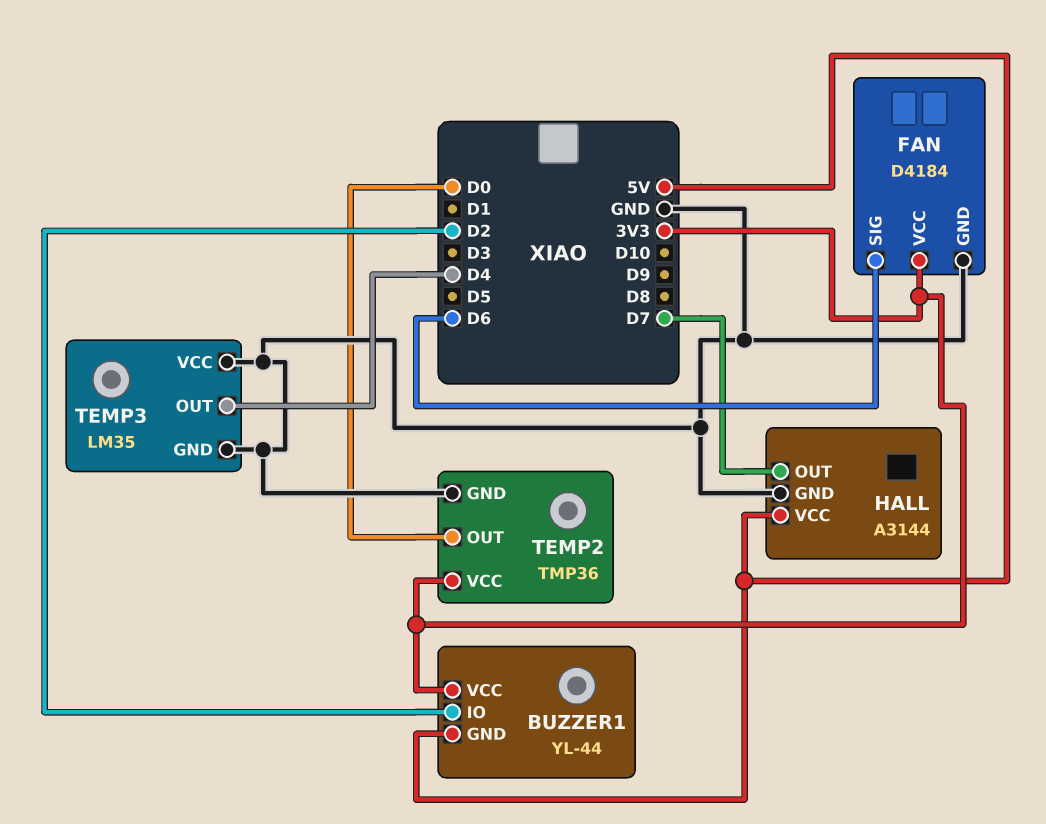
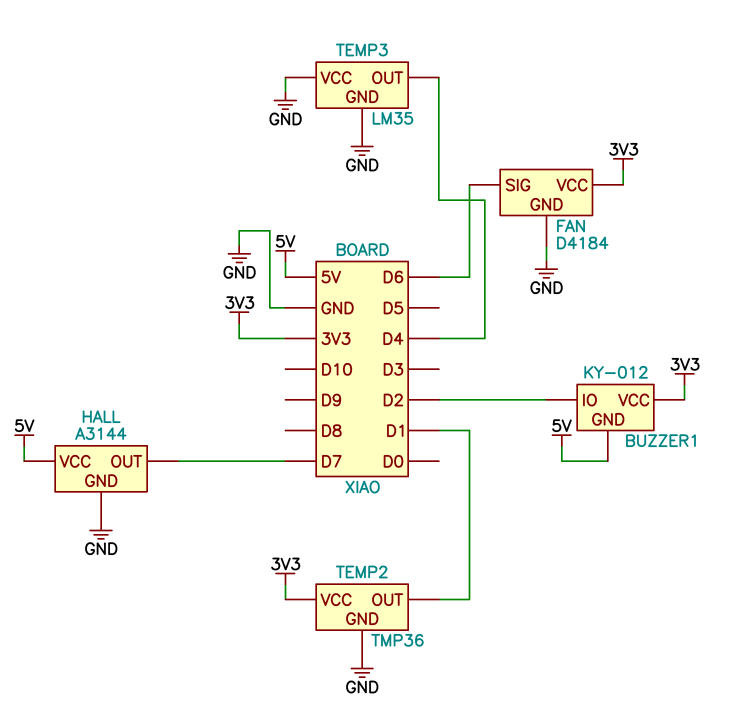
BUZZER1: YL-44 -> KY-012
TEMP2 pin OUT: D0 -> D1

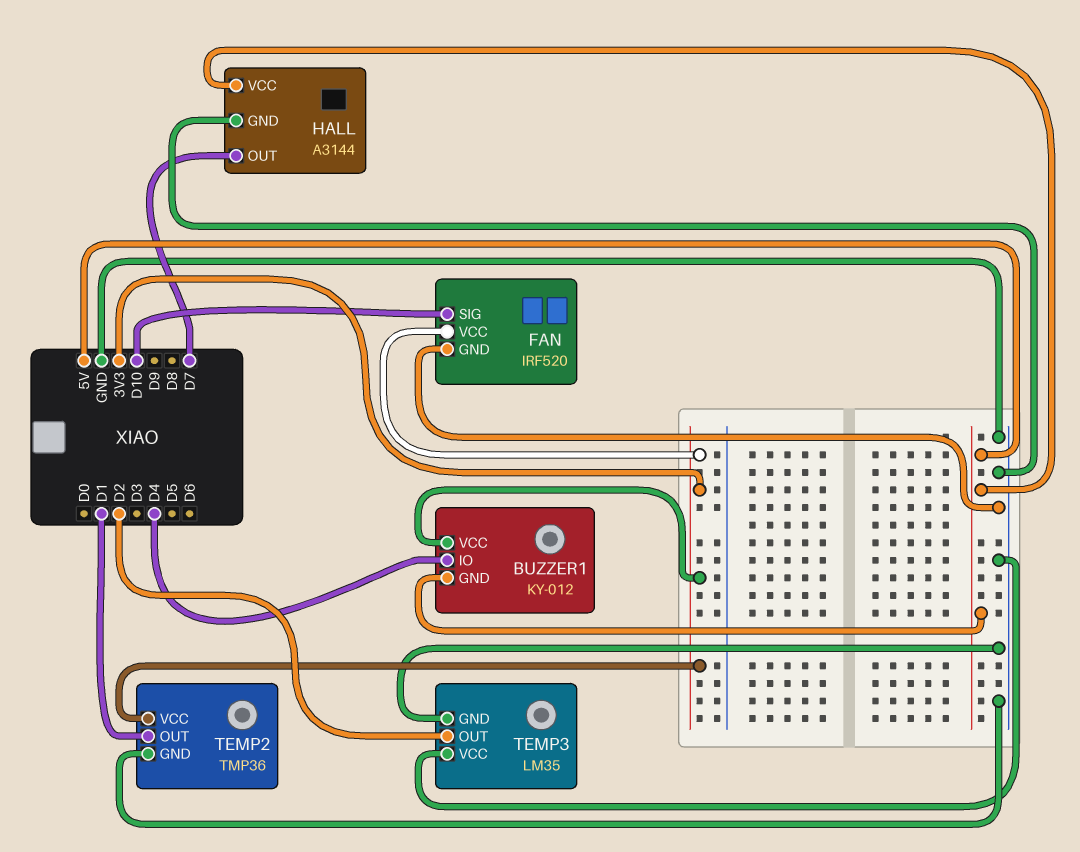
BUZZER1 pin IO: D2 -> D4
FAN: D4184 -> IRF520
FAN pin SIG: D6 -> D10
TEMP3 pin OUT: D4 -> D2

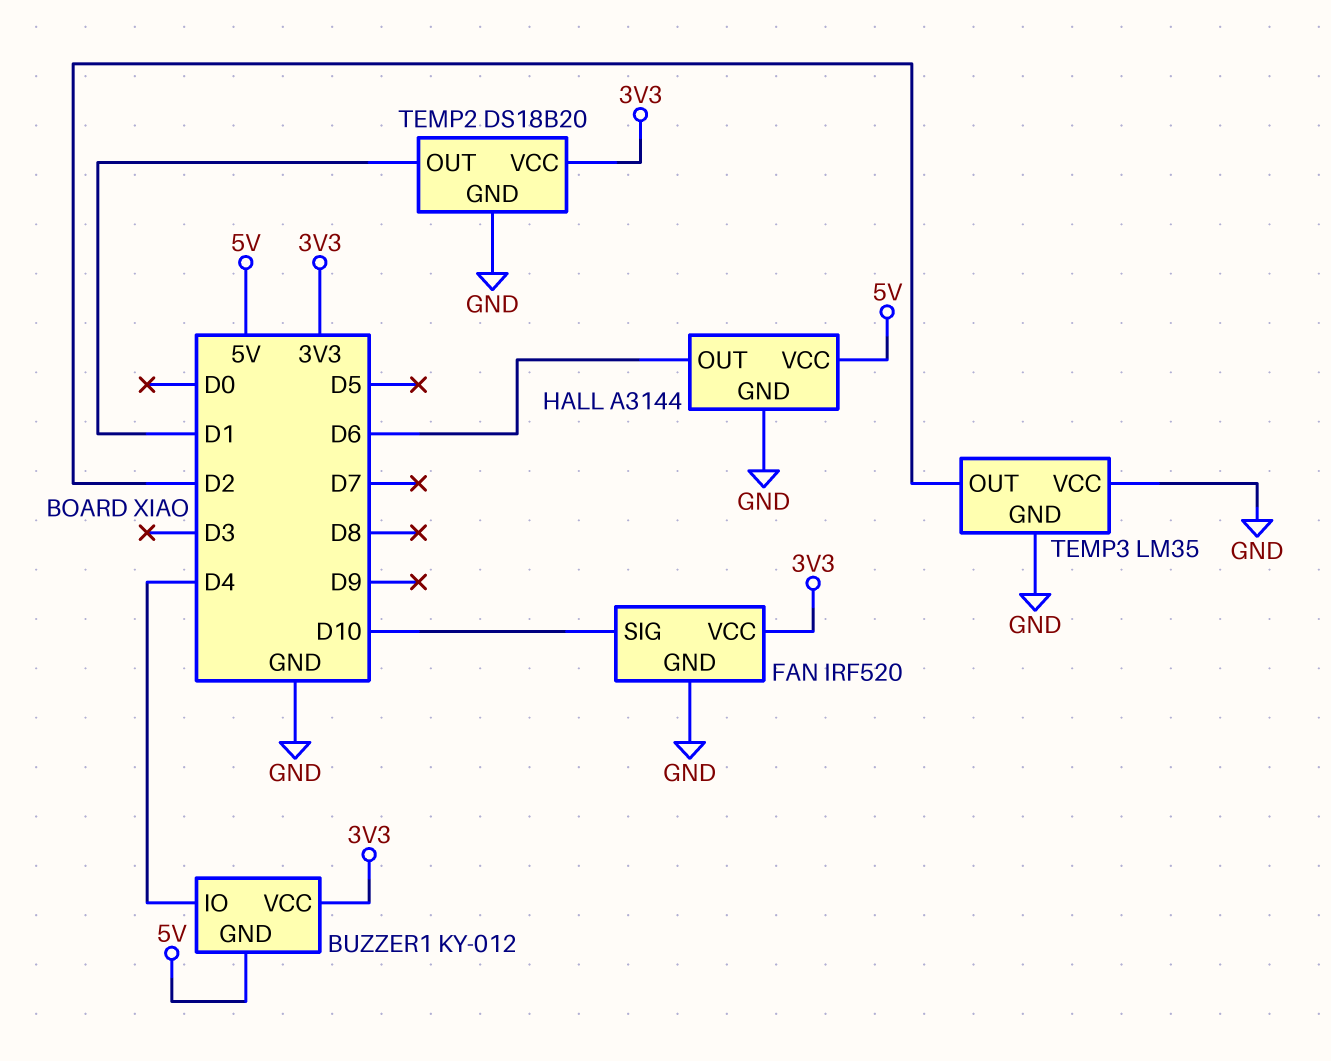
HALL pin OUT: D7 -> D6
TEMP2: TMP36 -> DS18B20

